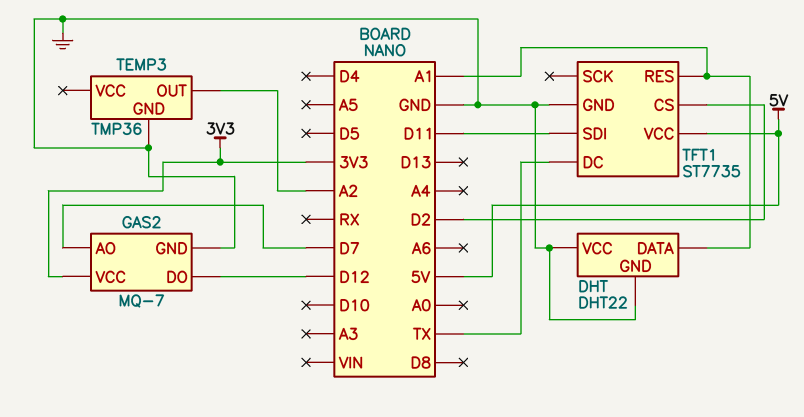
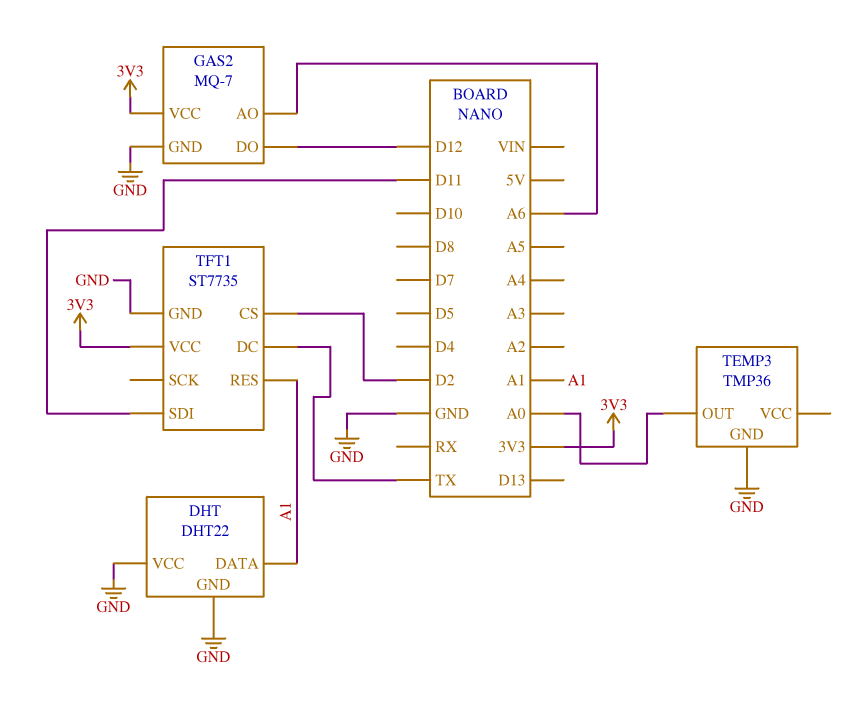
GAS2 pin AO: D7 -> A6
TEMP3 pin OUT: A2 -> A0
TFT1 pin VCC: 5V -> 3V3

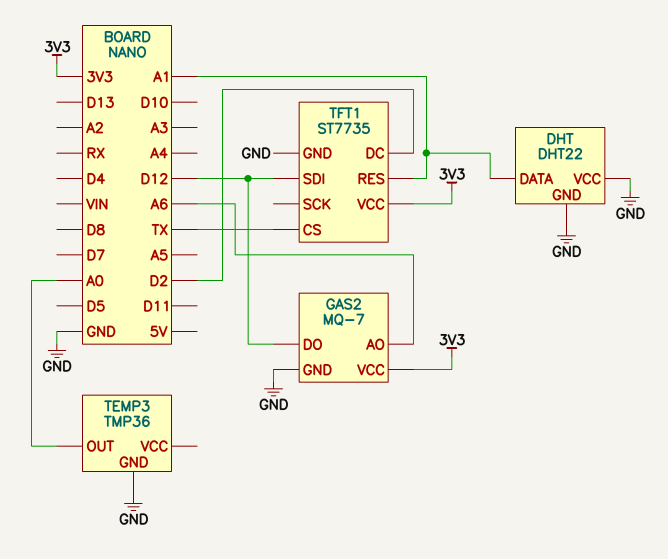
TFT1 pin CS: D2 -> TX
TFT1 pin DC: TX -> D2
TFT1 pin SDI: D11 -> D12

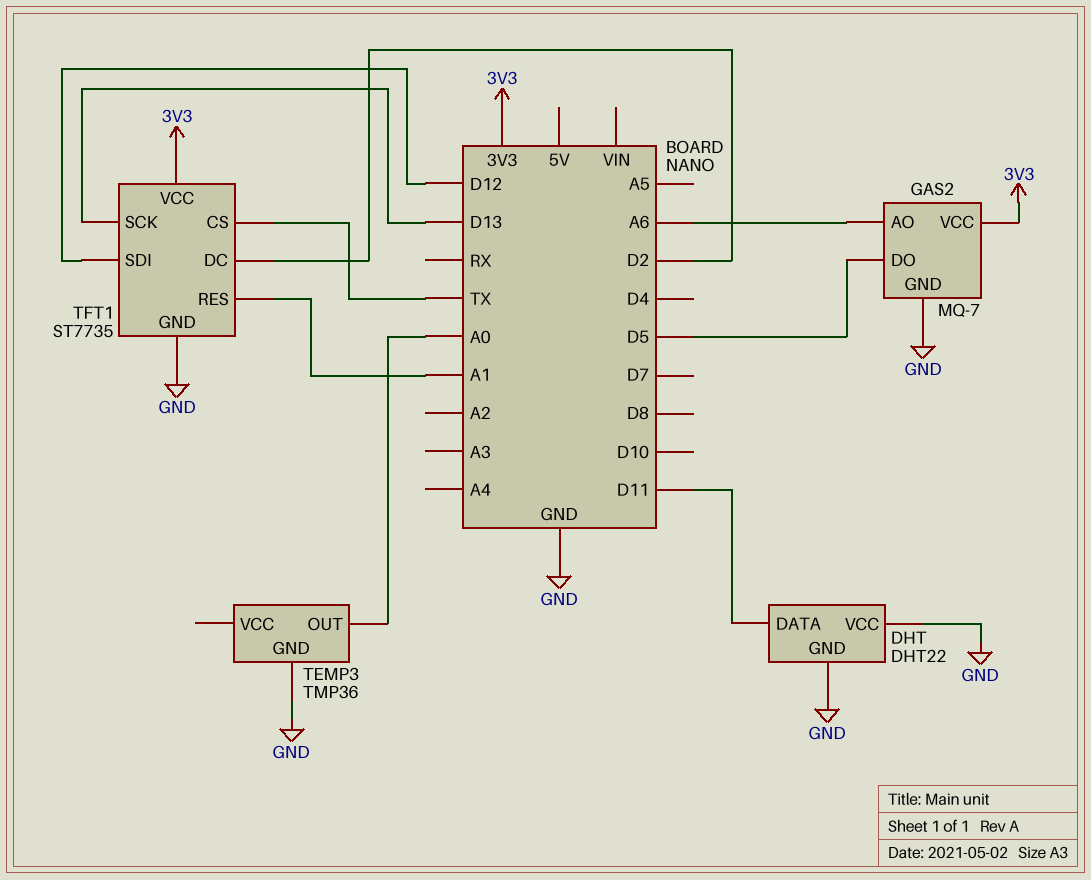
DHT pin DATA: A1 -> D11
GAS2 pin DO: D12 -> D5
TFT1 pin SCK: none -> D13

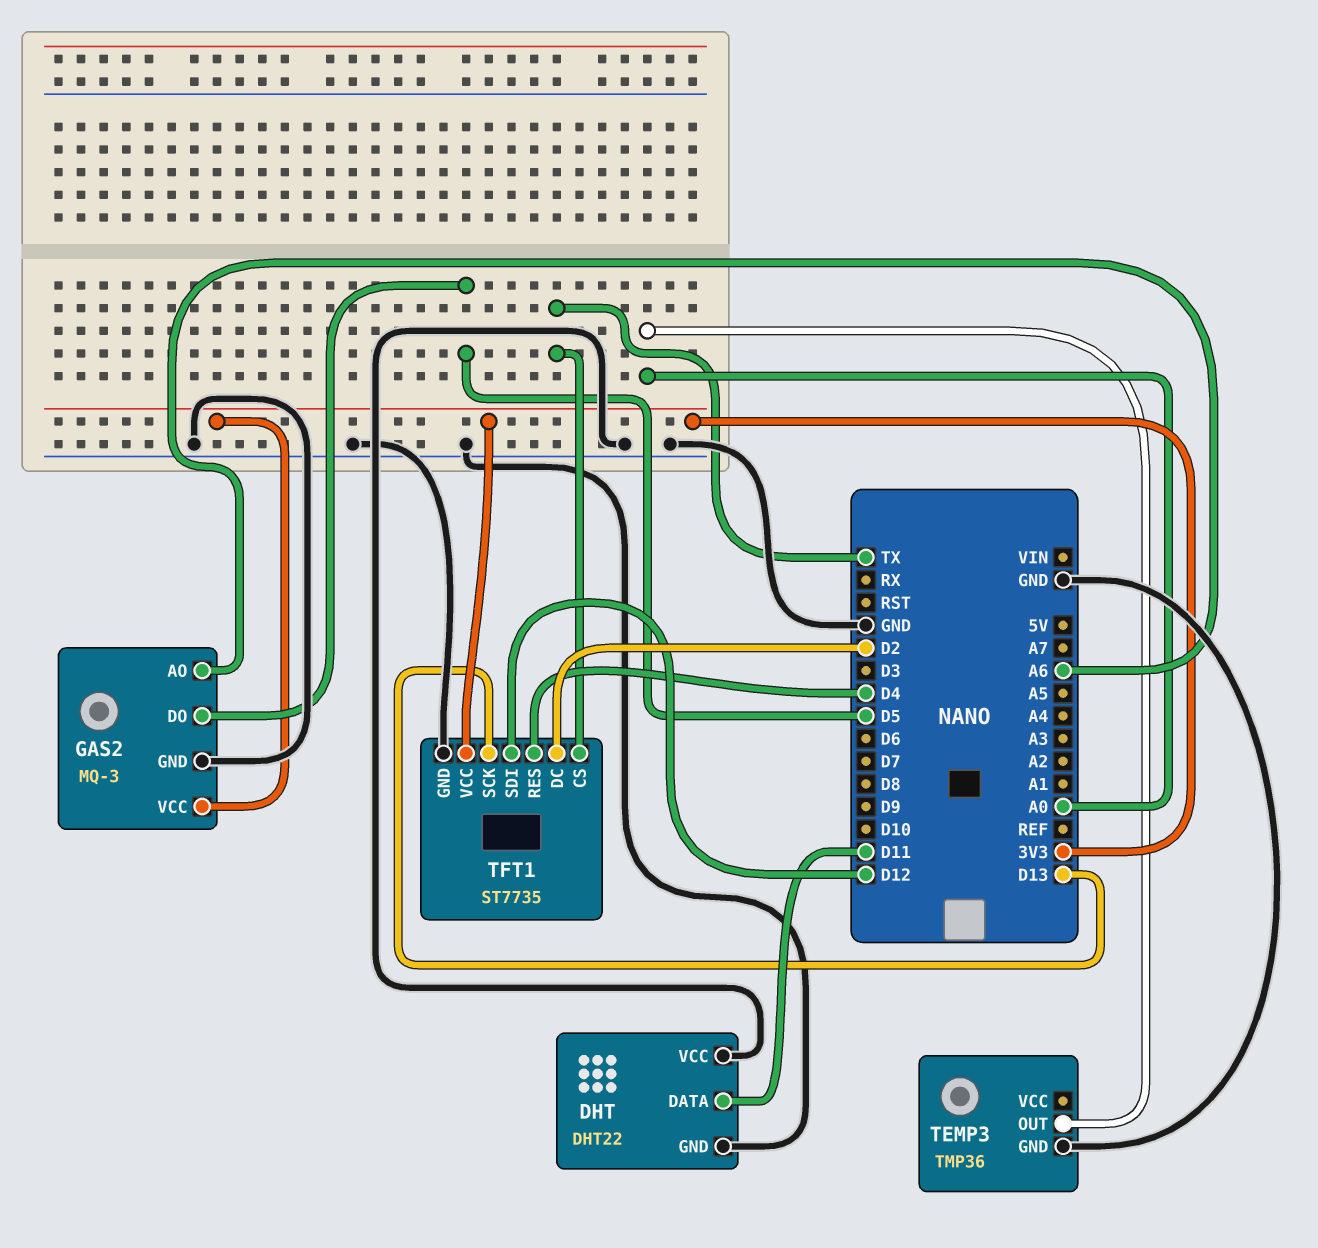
GAS2: MQ-7 -> MQ-3
TFT1 pin RES: A1 -> D4

